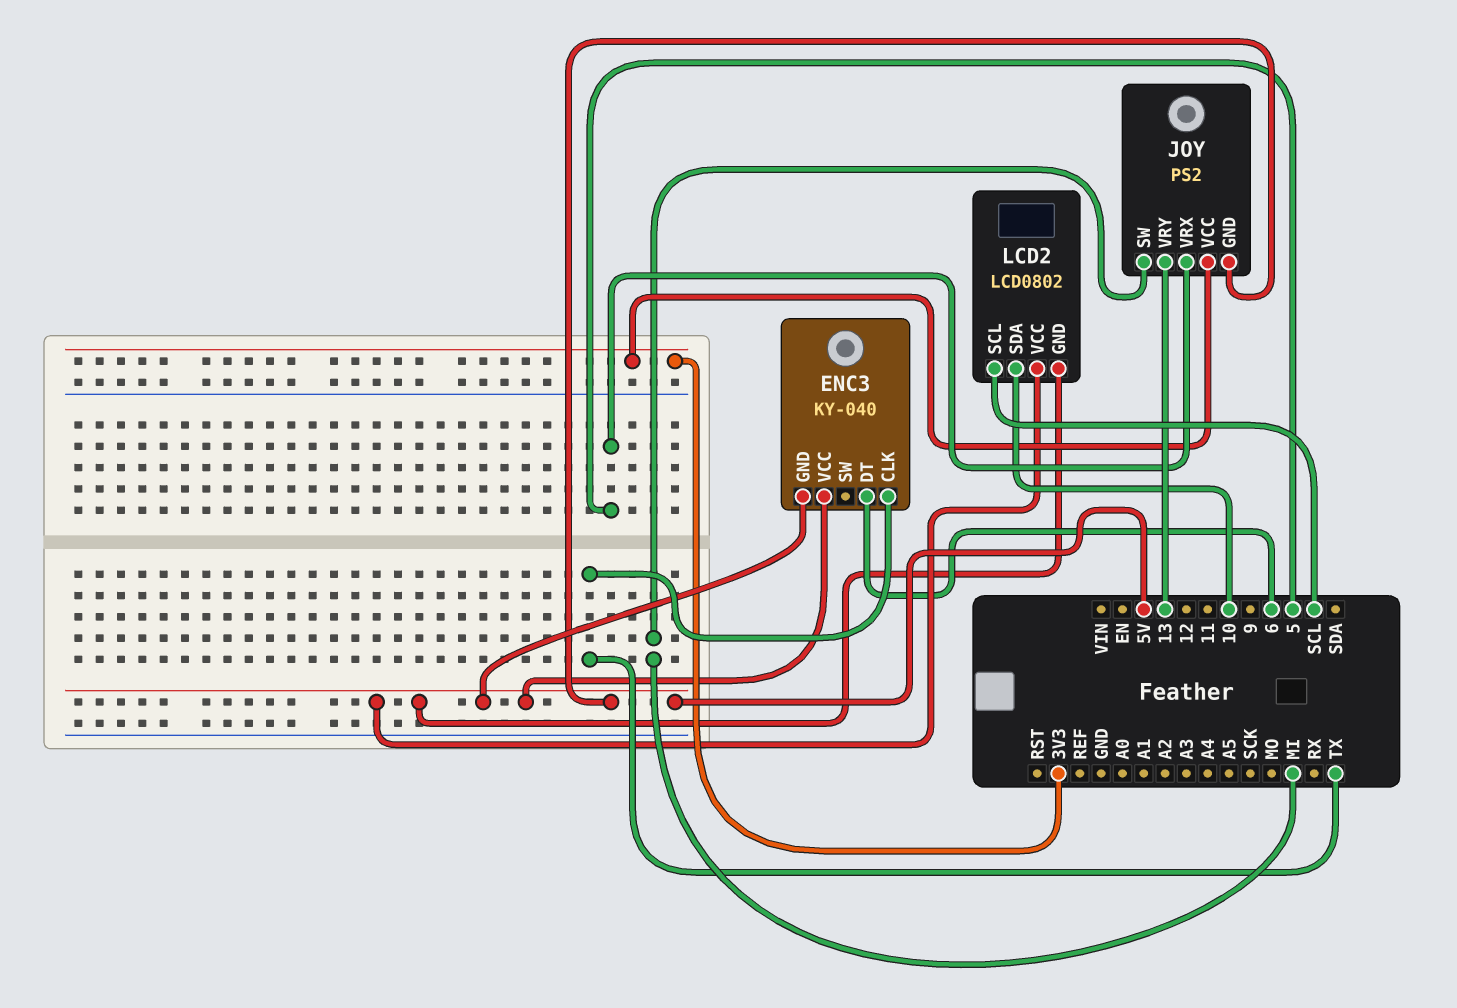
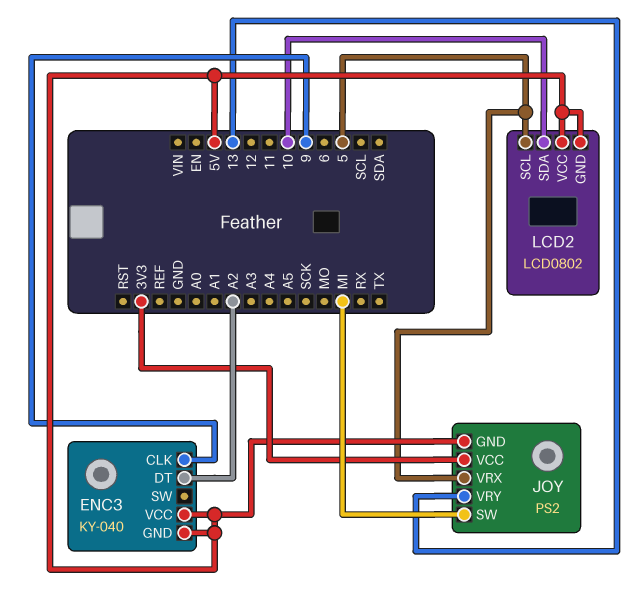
ENC3 pin CLK: TX -> 9
ENC3 pin DT: 6 -> A2
LCD2 pin SCL: SCL -> 5

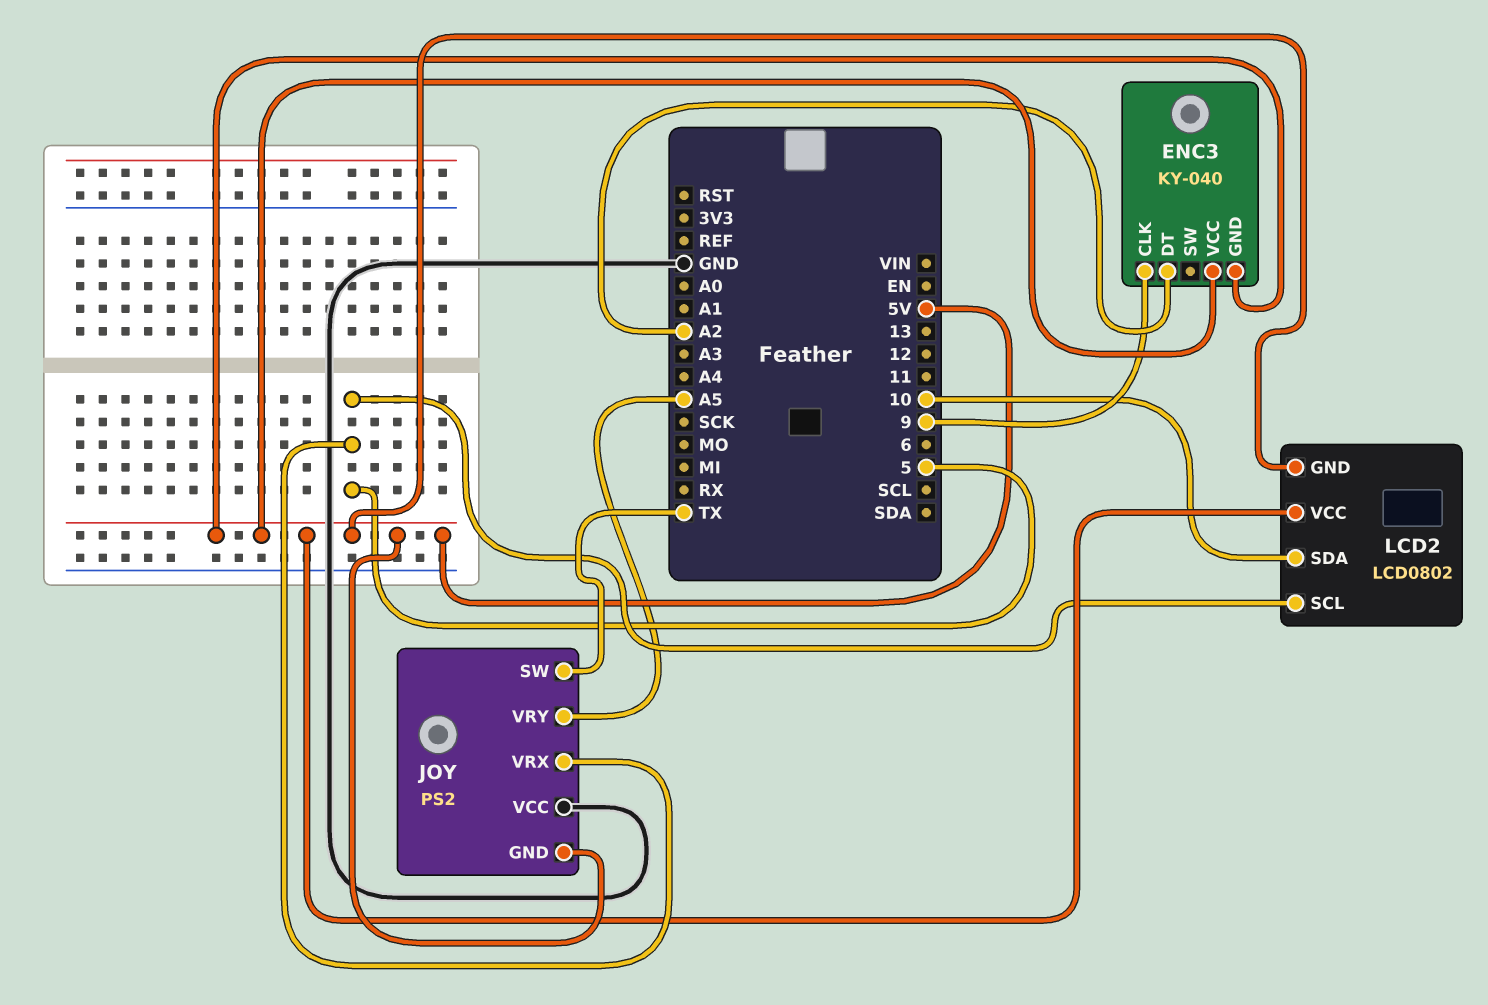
JOY pin SW: MI -> TX
JOY pin VCC: 3V3 -> GND
JOY pin VRY: 13 -> A5

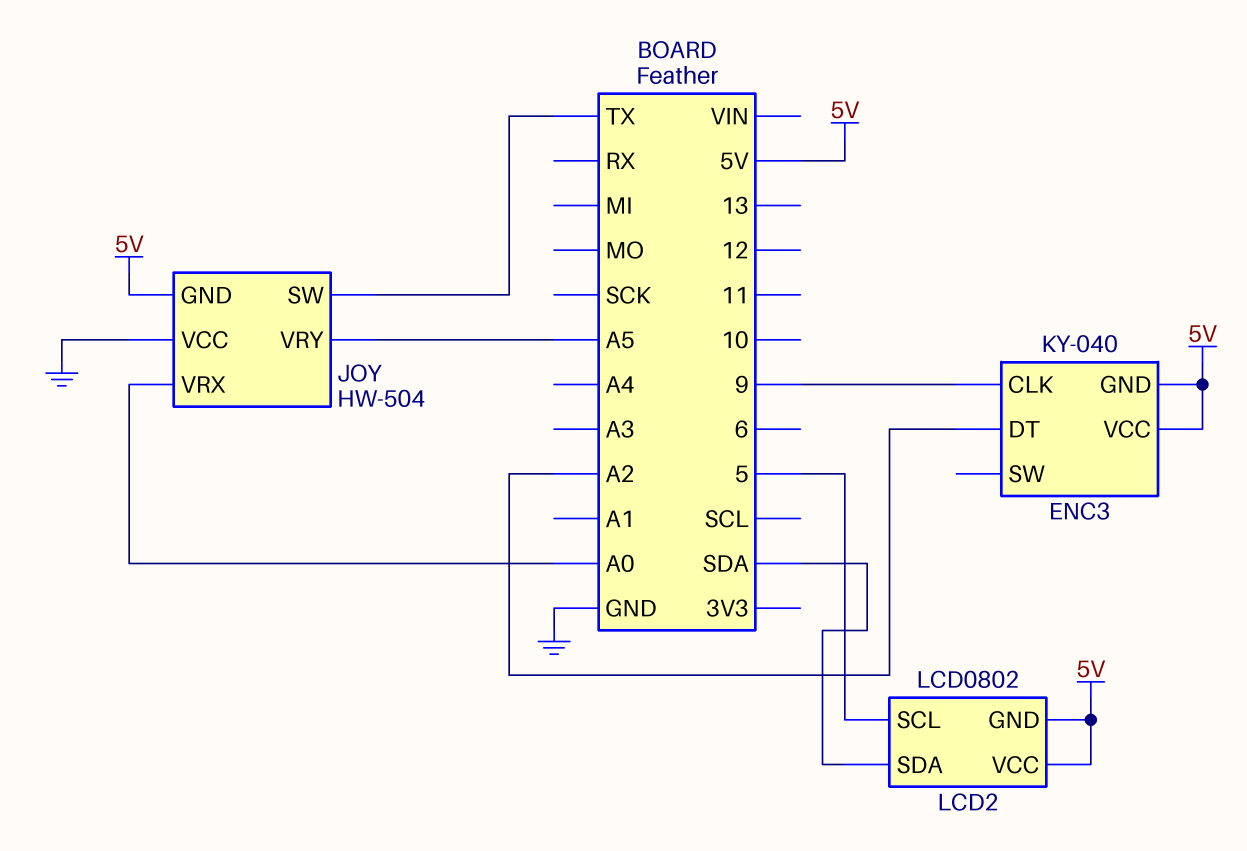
JOY: PS2 -> HW-504
JOY pin VRX: 5 -> A0
LCD2 pin SDA: 10 -> SDA

